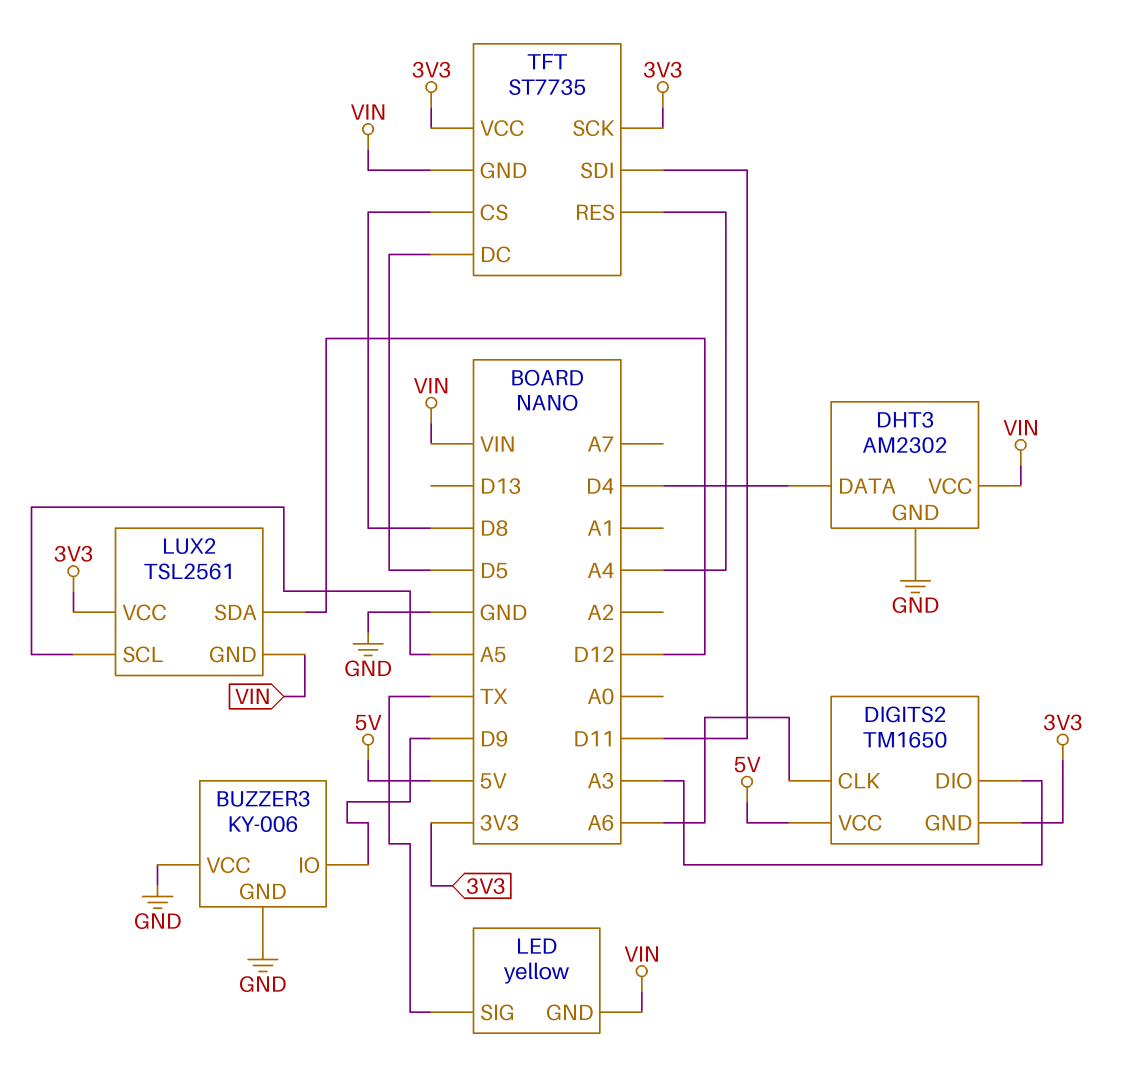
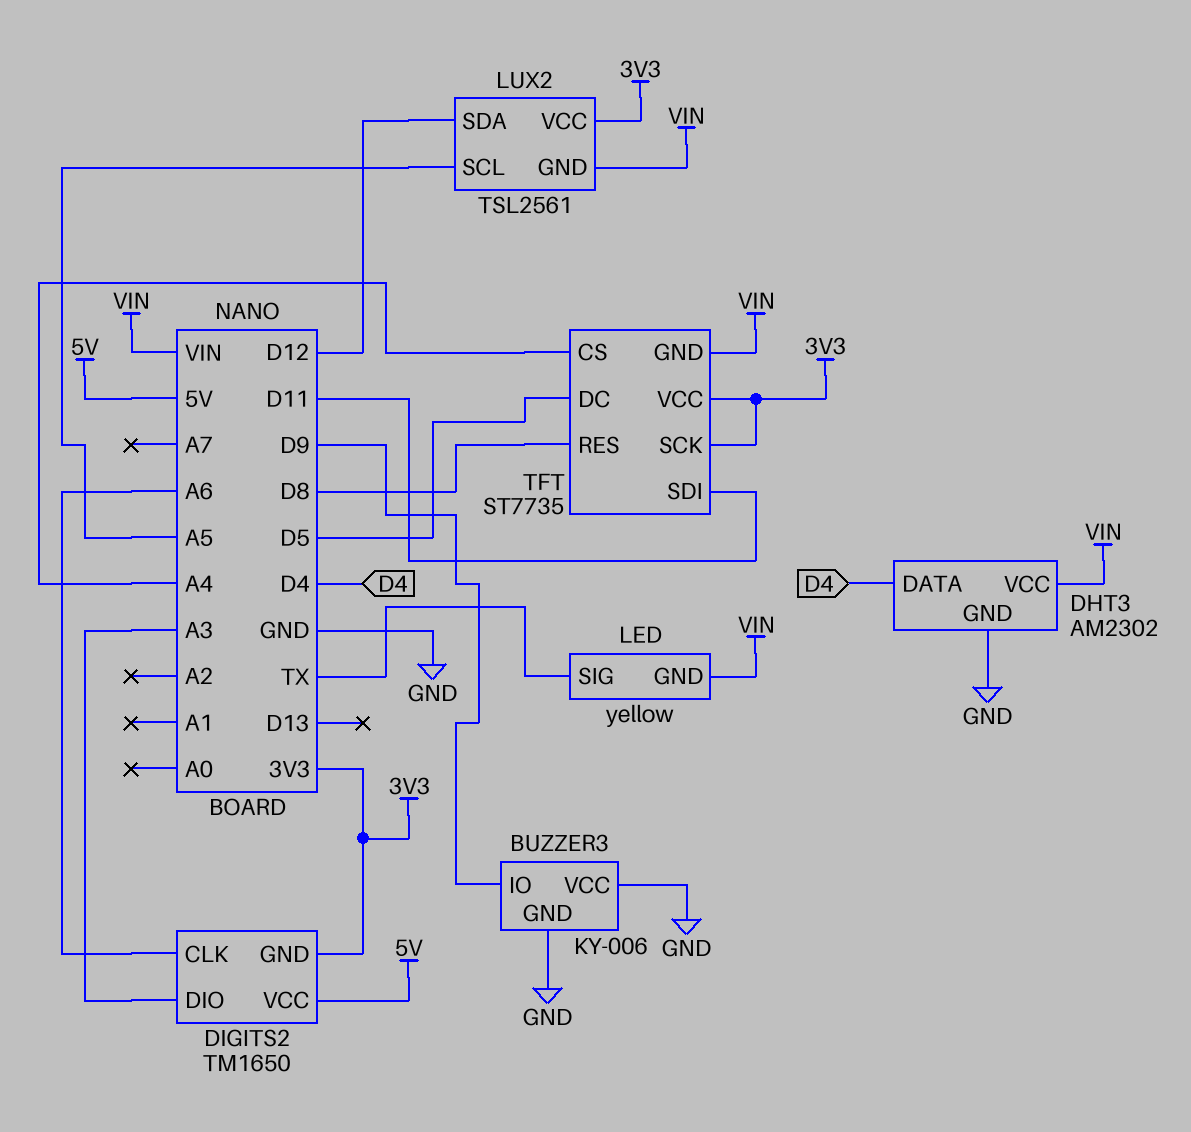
TFT pin CS: D8 -> A4
TFT pin RES: A4 -> D8

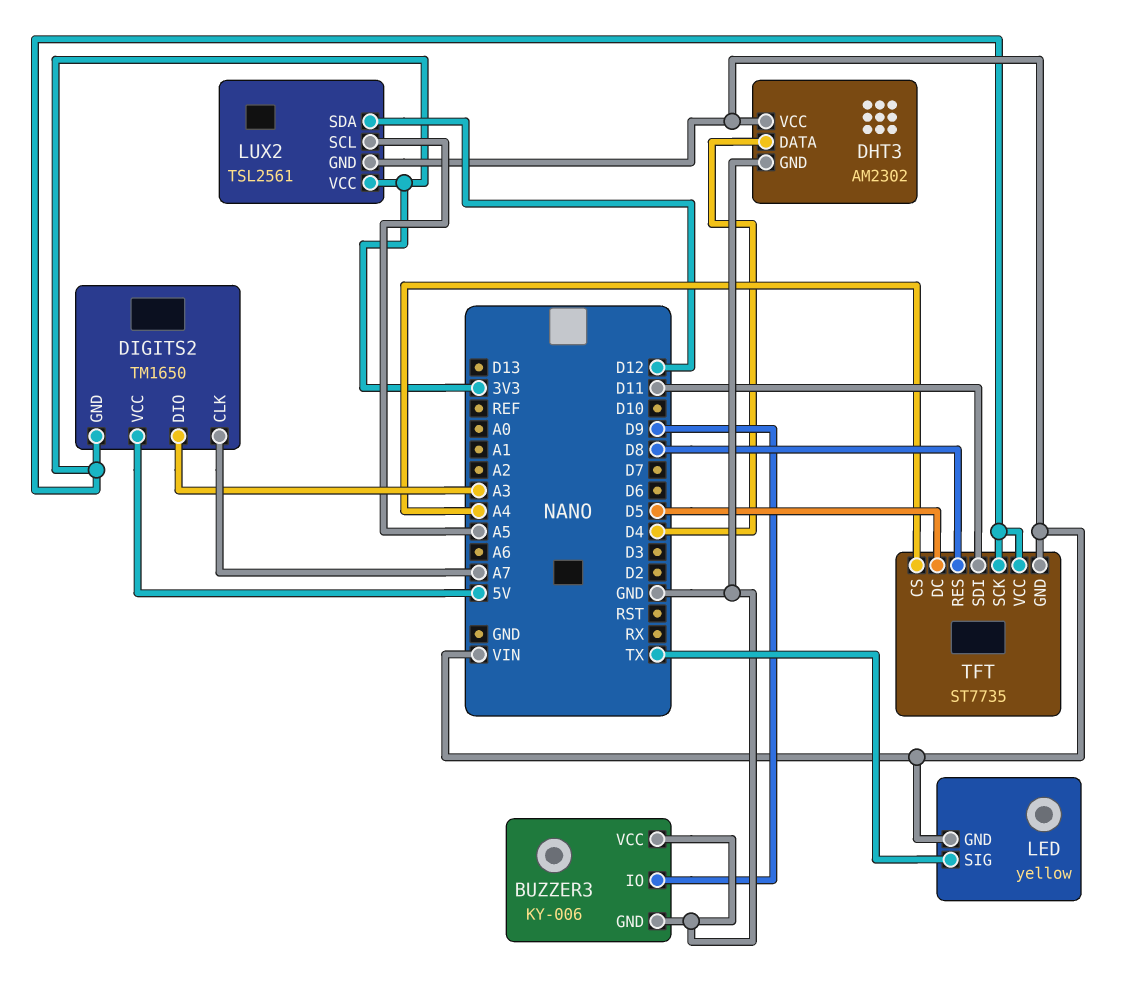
DIGITS2 pin CLK: A6 -> A7

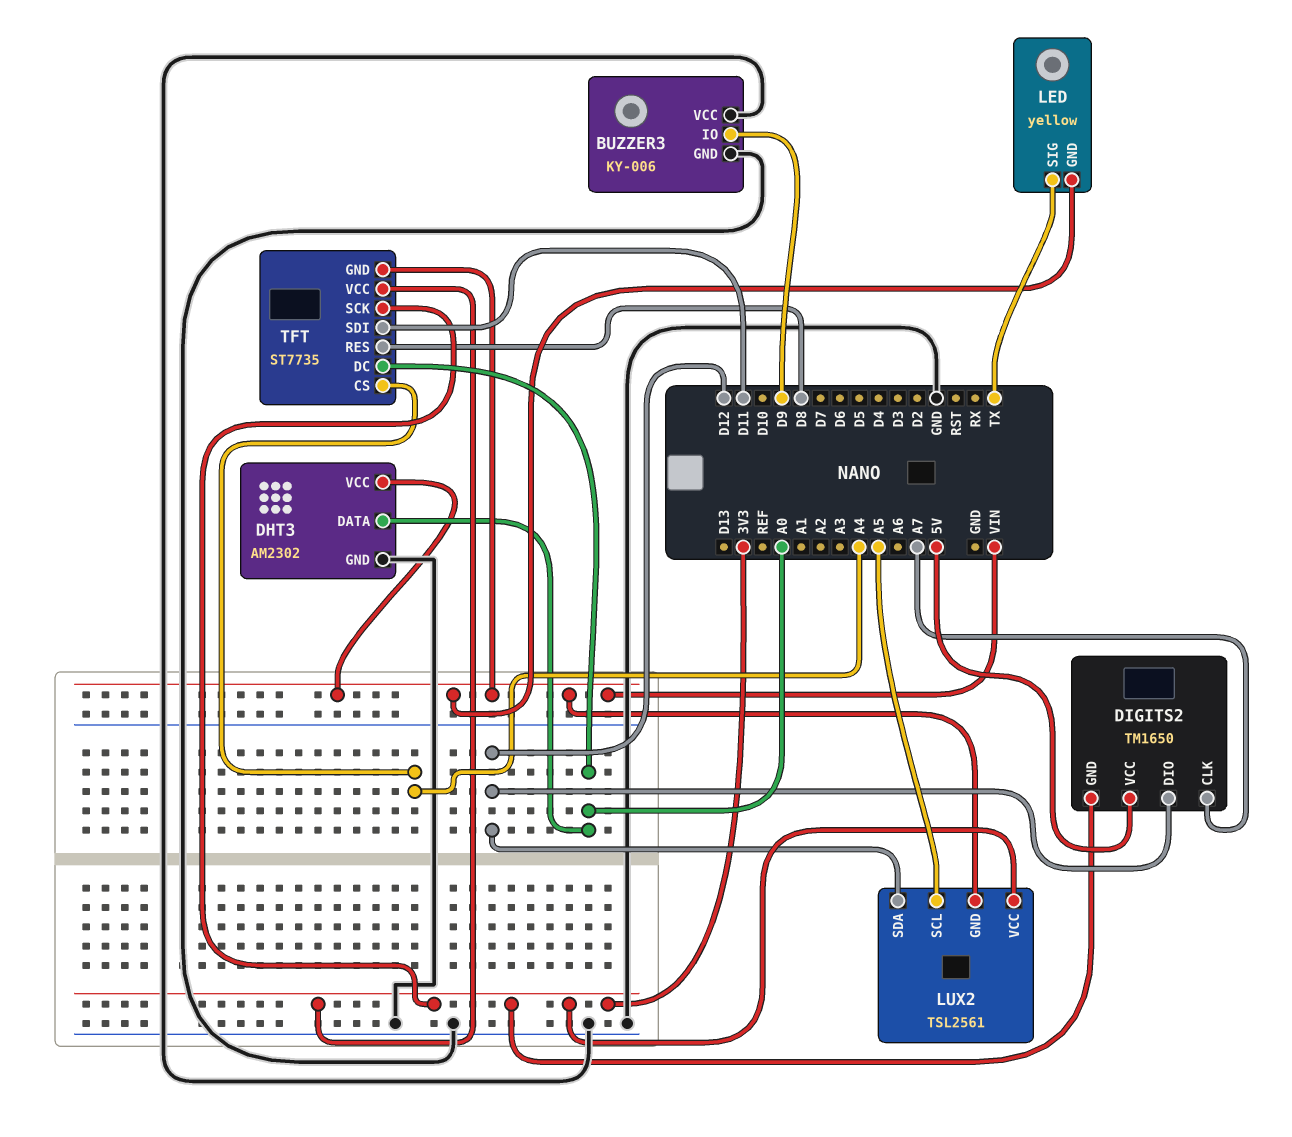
DHT3 pin DATA: D4 -> A0
DIGITS2 pin DIO: A3 -> D12
TFT pin DC: D5 -> A0

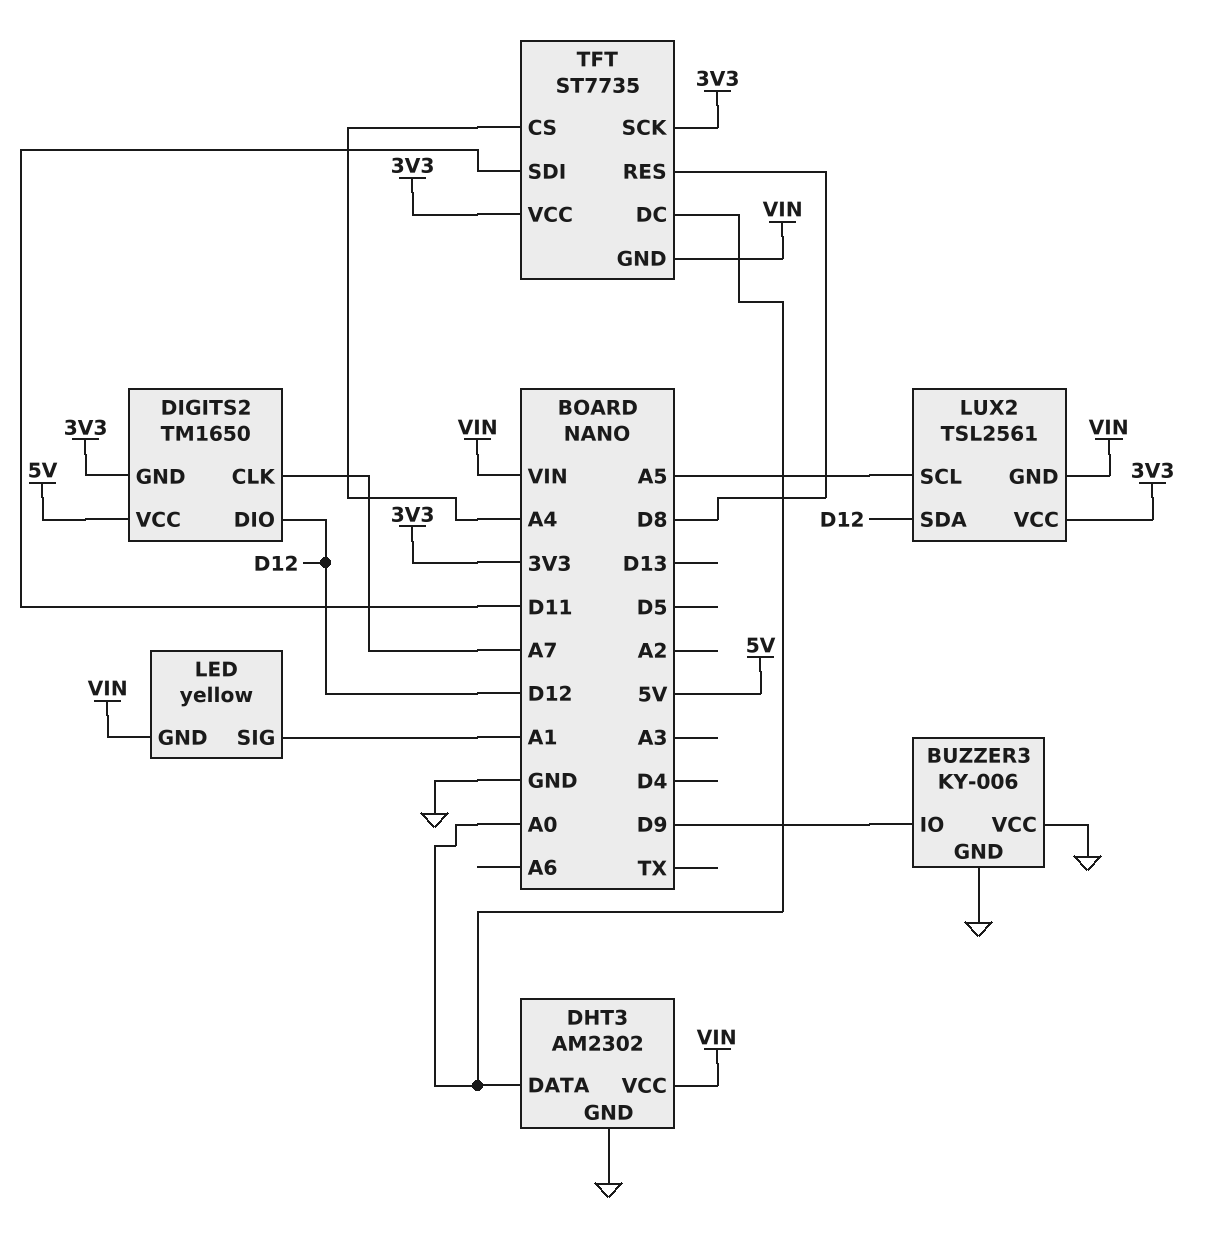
LED pin SIG: TX -> A1

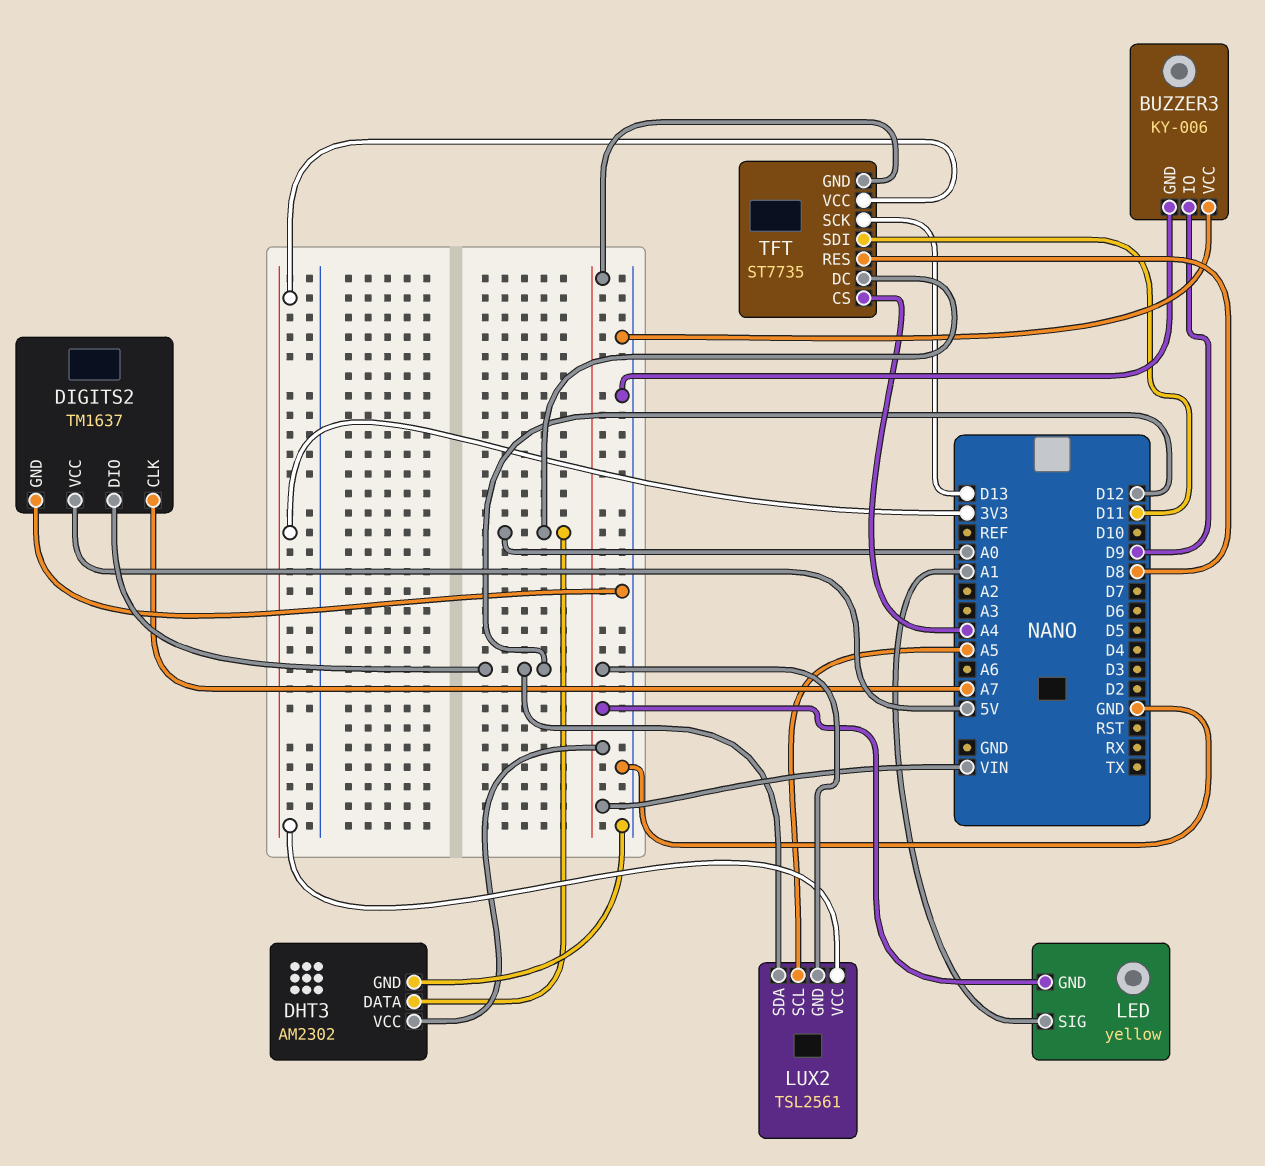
DIGITS2: TM1650 -> TM1637
DIGITS2 pin GND: 3V3 -> GND
TFT pin SCK: 3V3 -> D13

